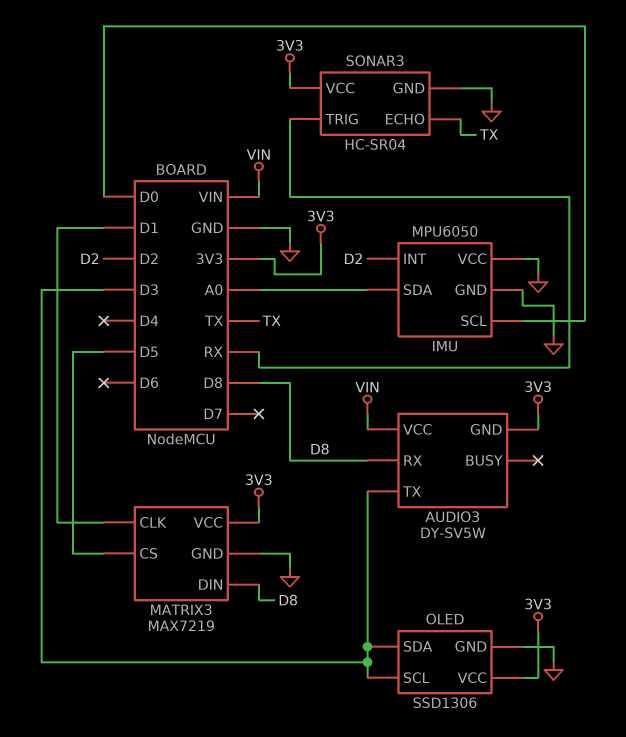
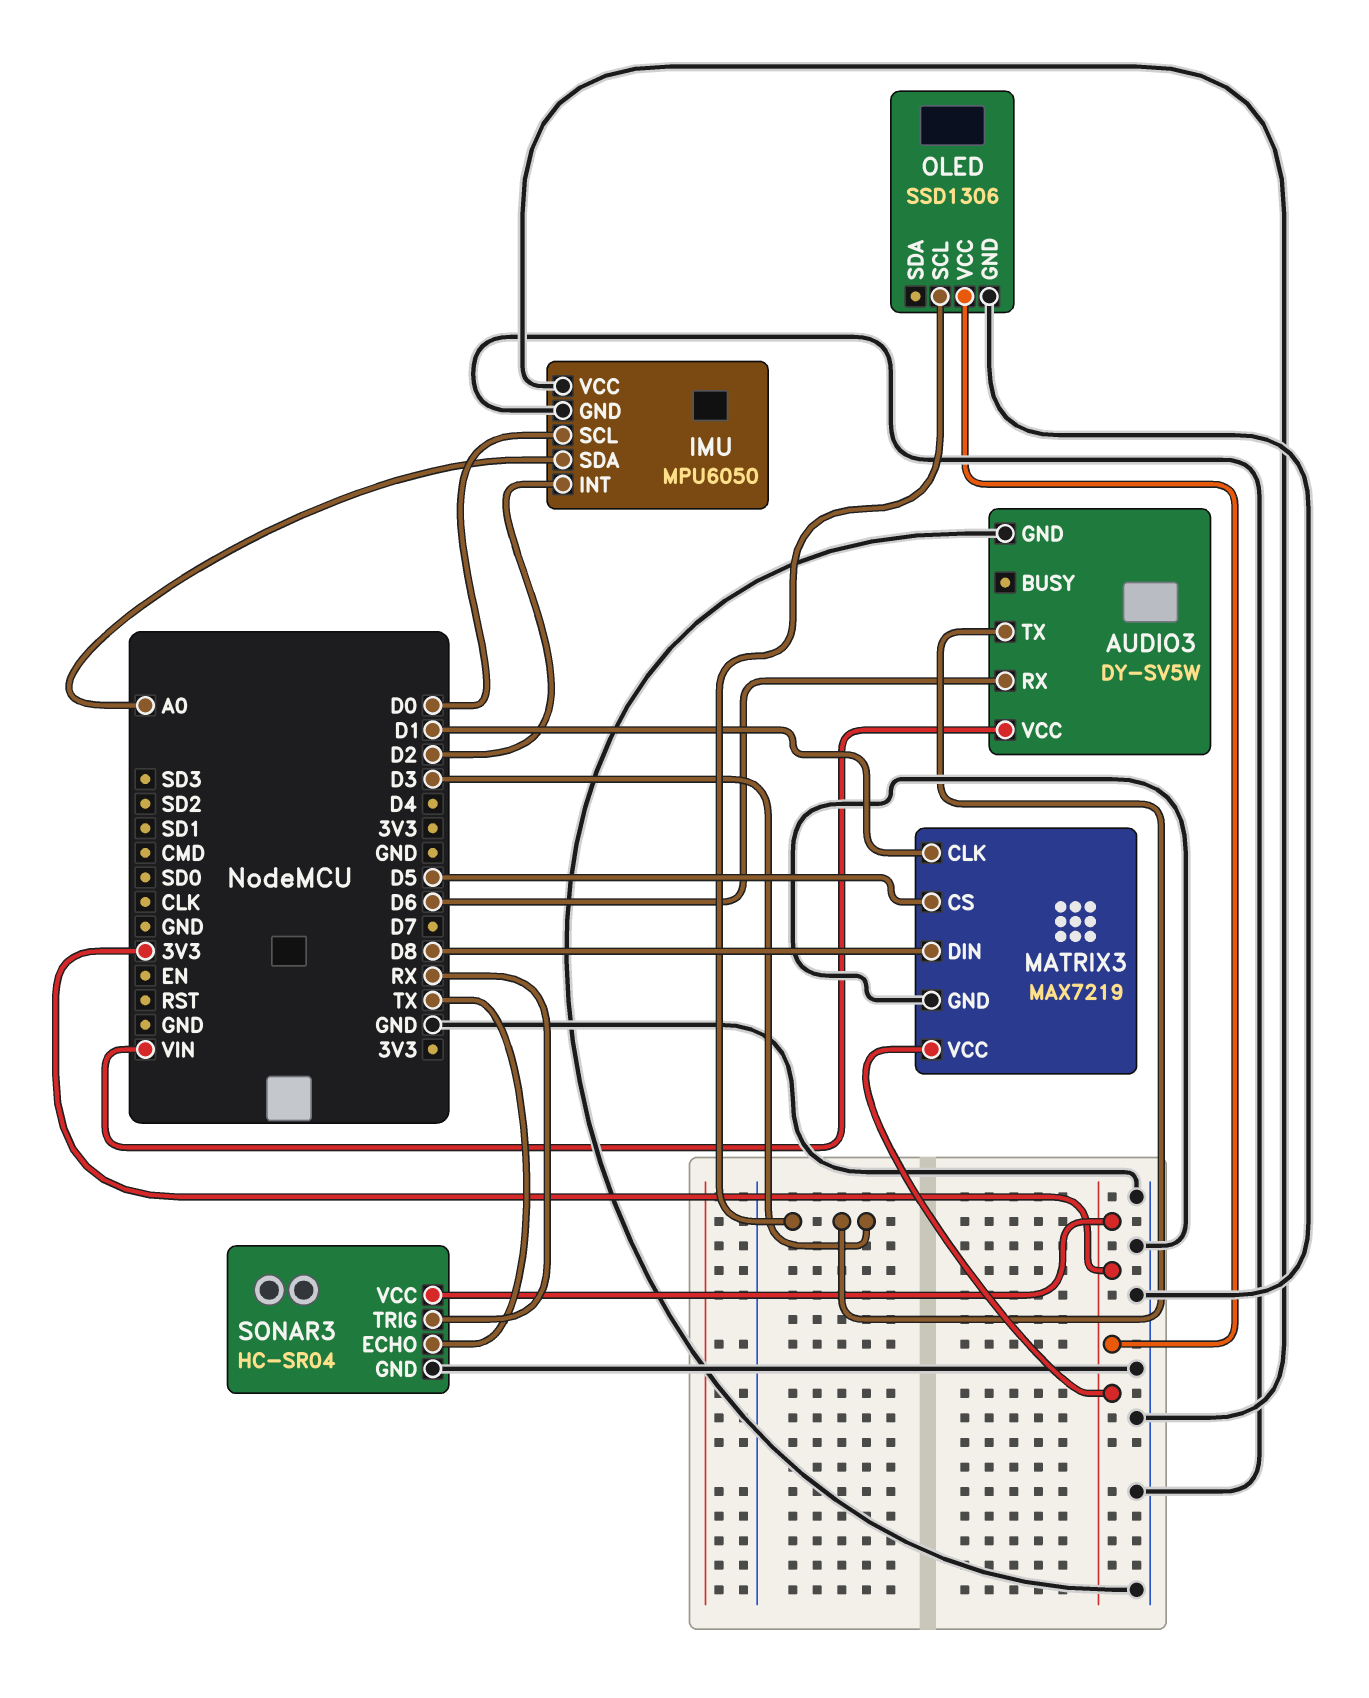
AUDIO3 pin GND: 3V3 -> GND
AUDIO3 pin RX: D8 -> D6
OLED pin SDA: D3 -> none

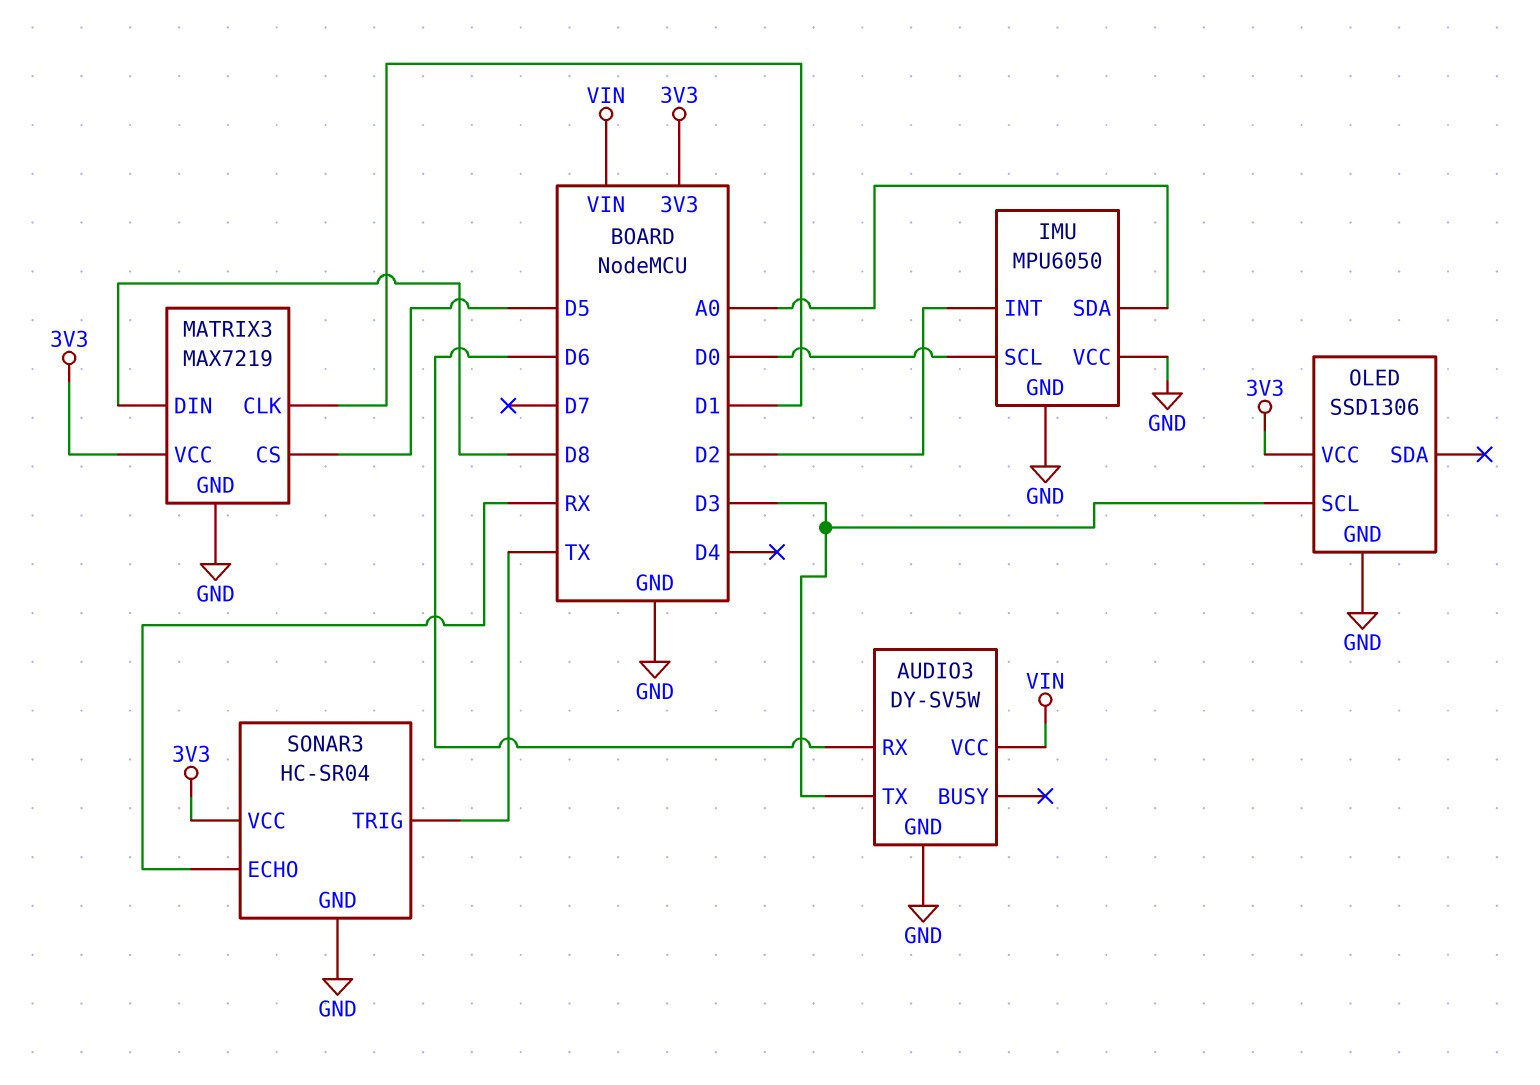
SONAR3 pin ECHO: TX -> RX
SONAR3 pin TRIG: RX -> TX

